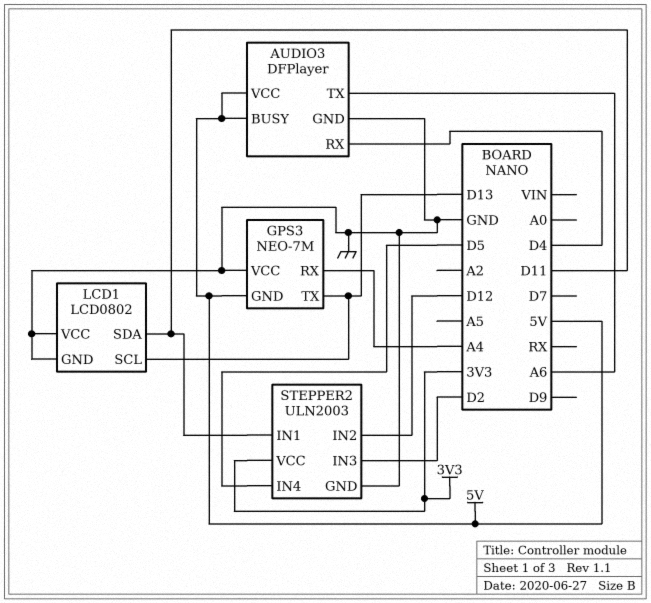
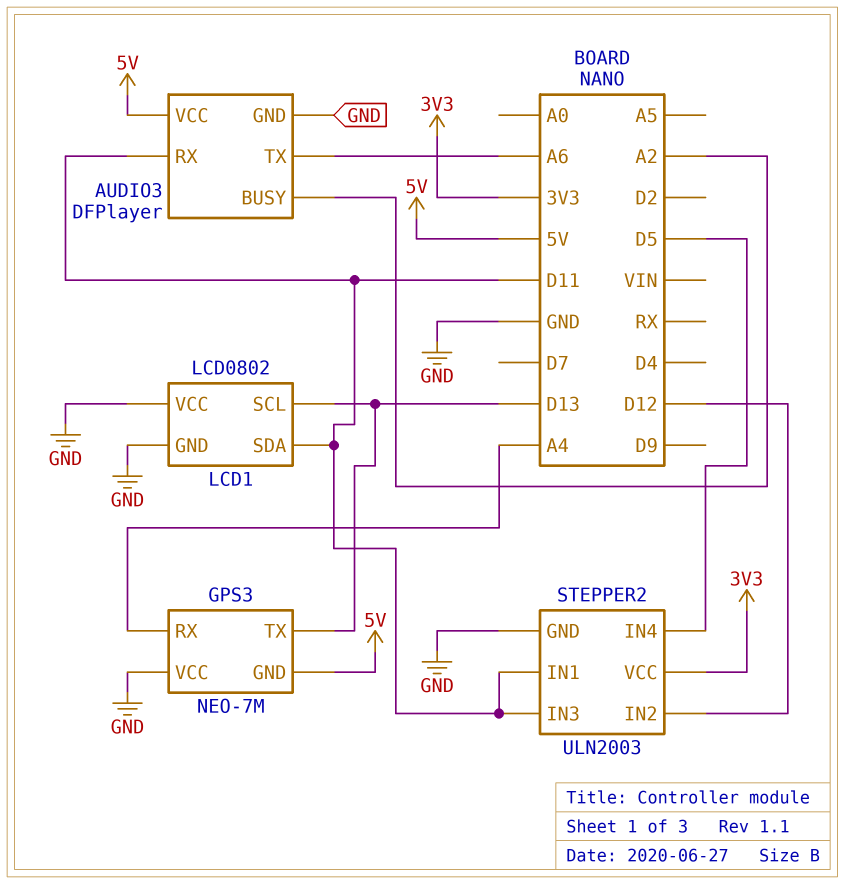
AUDIO3 pin BUSY: 5V -> A2
AUDIO3 pin RX: D4 -> D11
STEPPER2 pin IN3: D2 -> D11

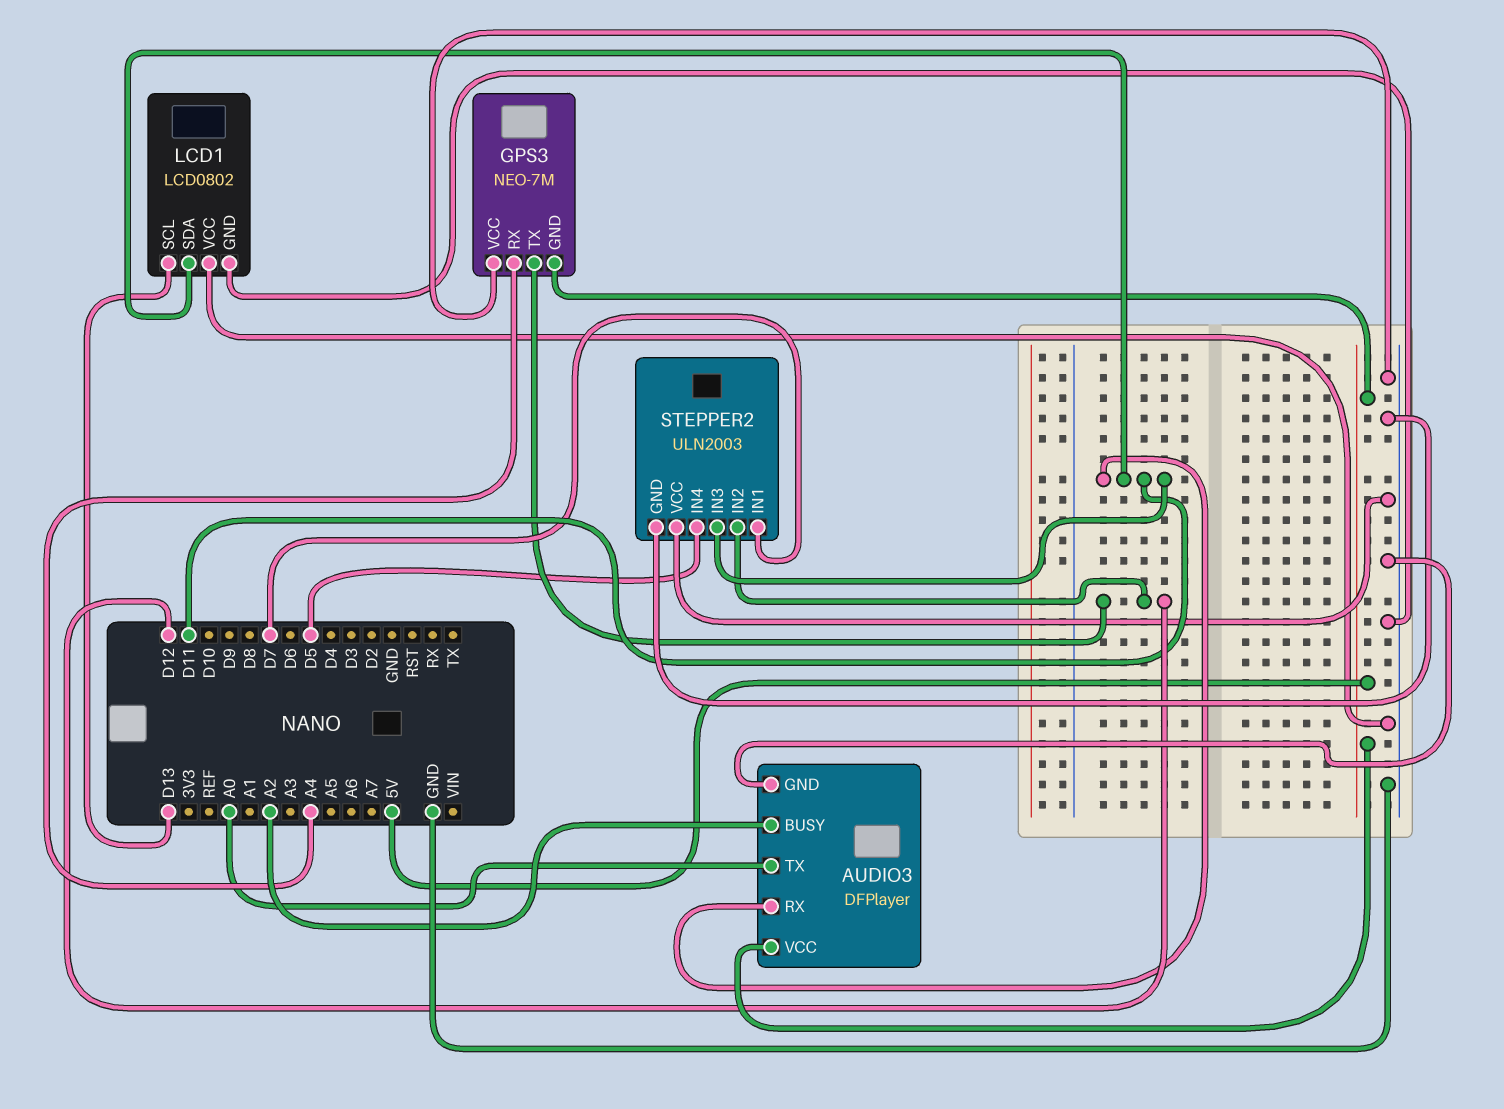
AUDIO3 pin TX: A6 -> A0
GPS3 pin TX: D13 -> D12
STEPPER2 pin IN1: D11 -> D7
STEPPER2 pin VCC: 3V3 -> GND

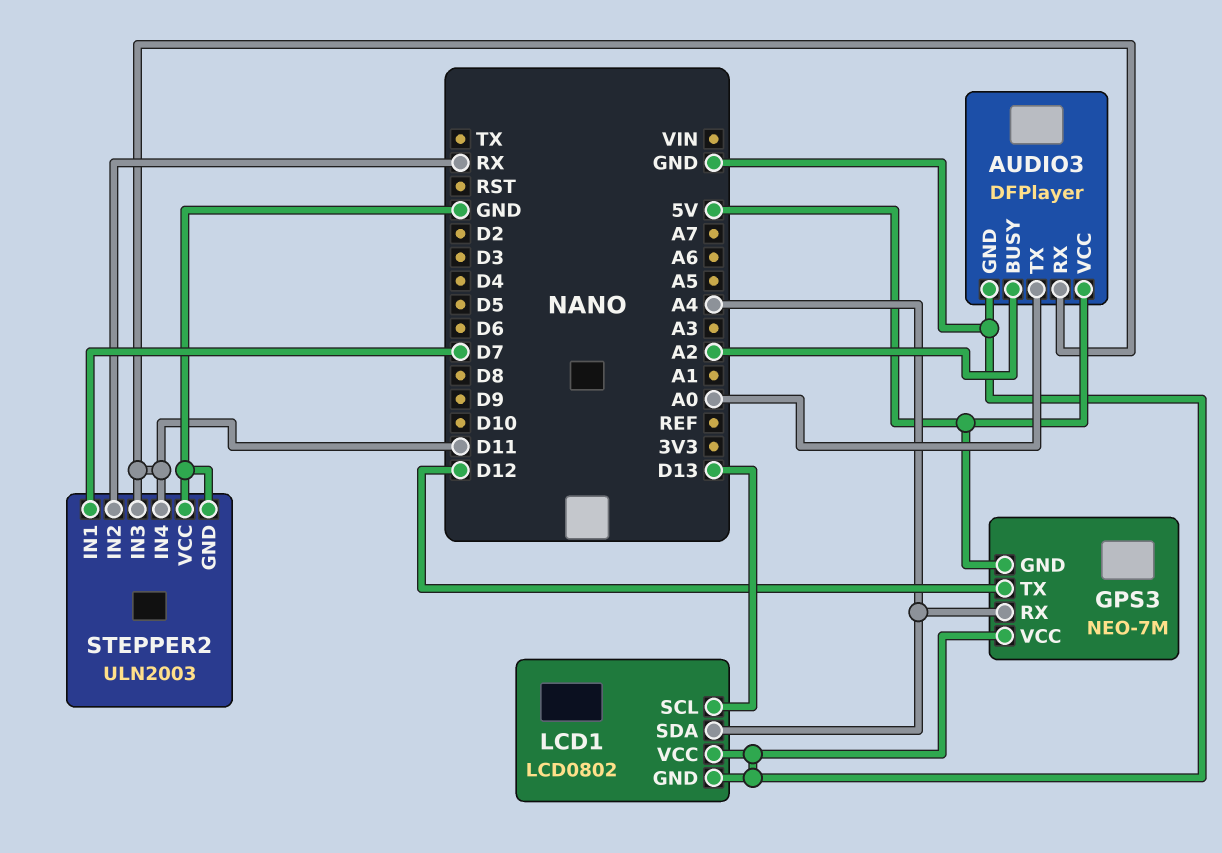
LCD1 pin SDA: D11 -> A4
STEPPER2 pin IN2: D12 -> RX
STEPPER2 pin IN4: D5 -> D11

